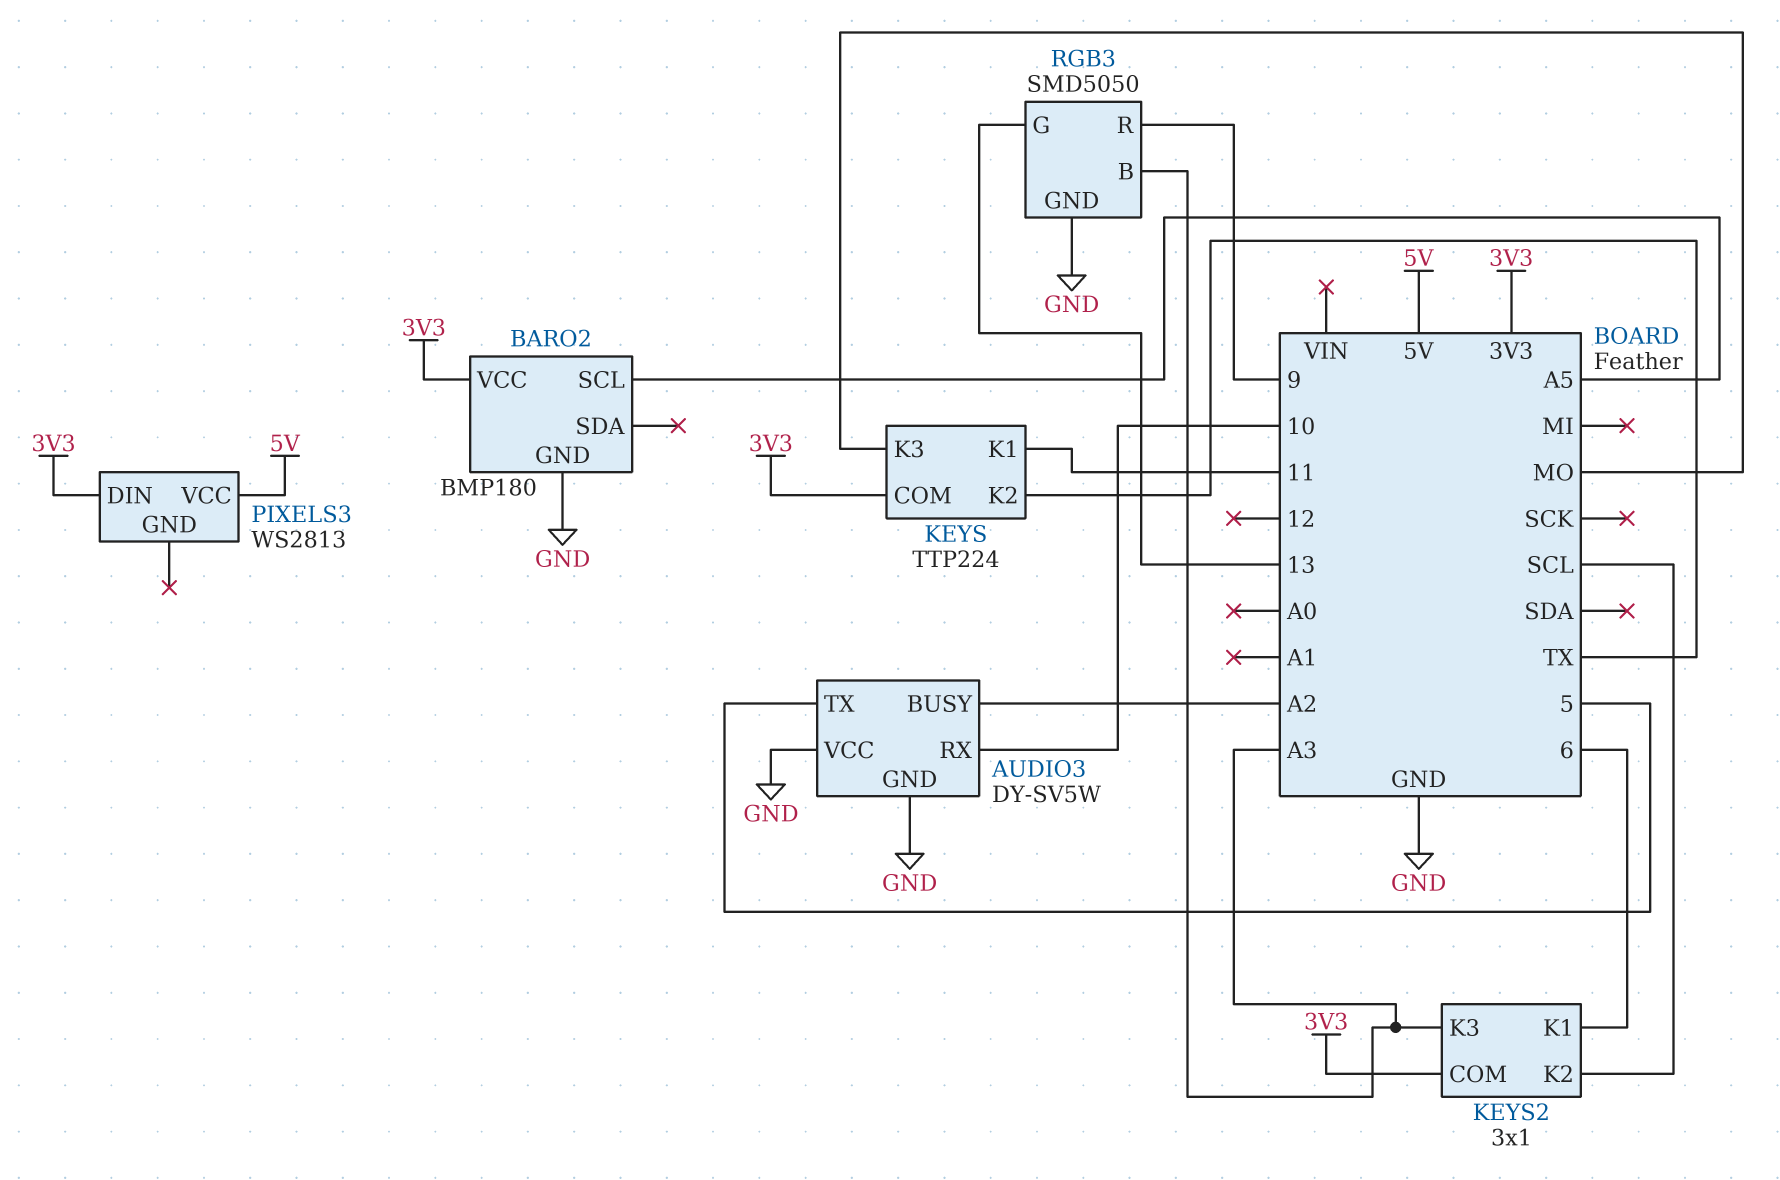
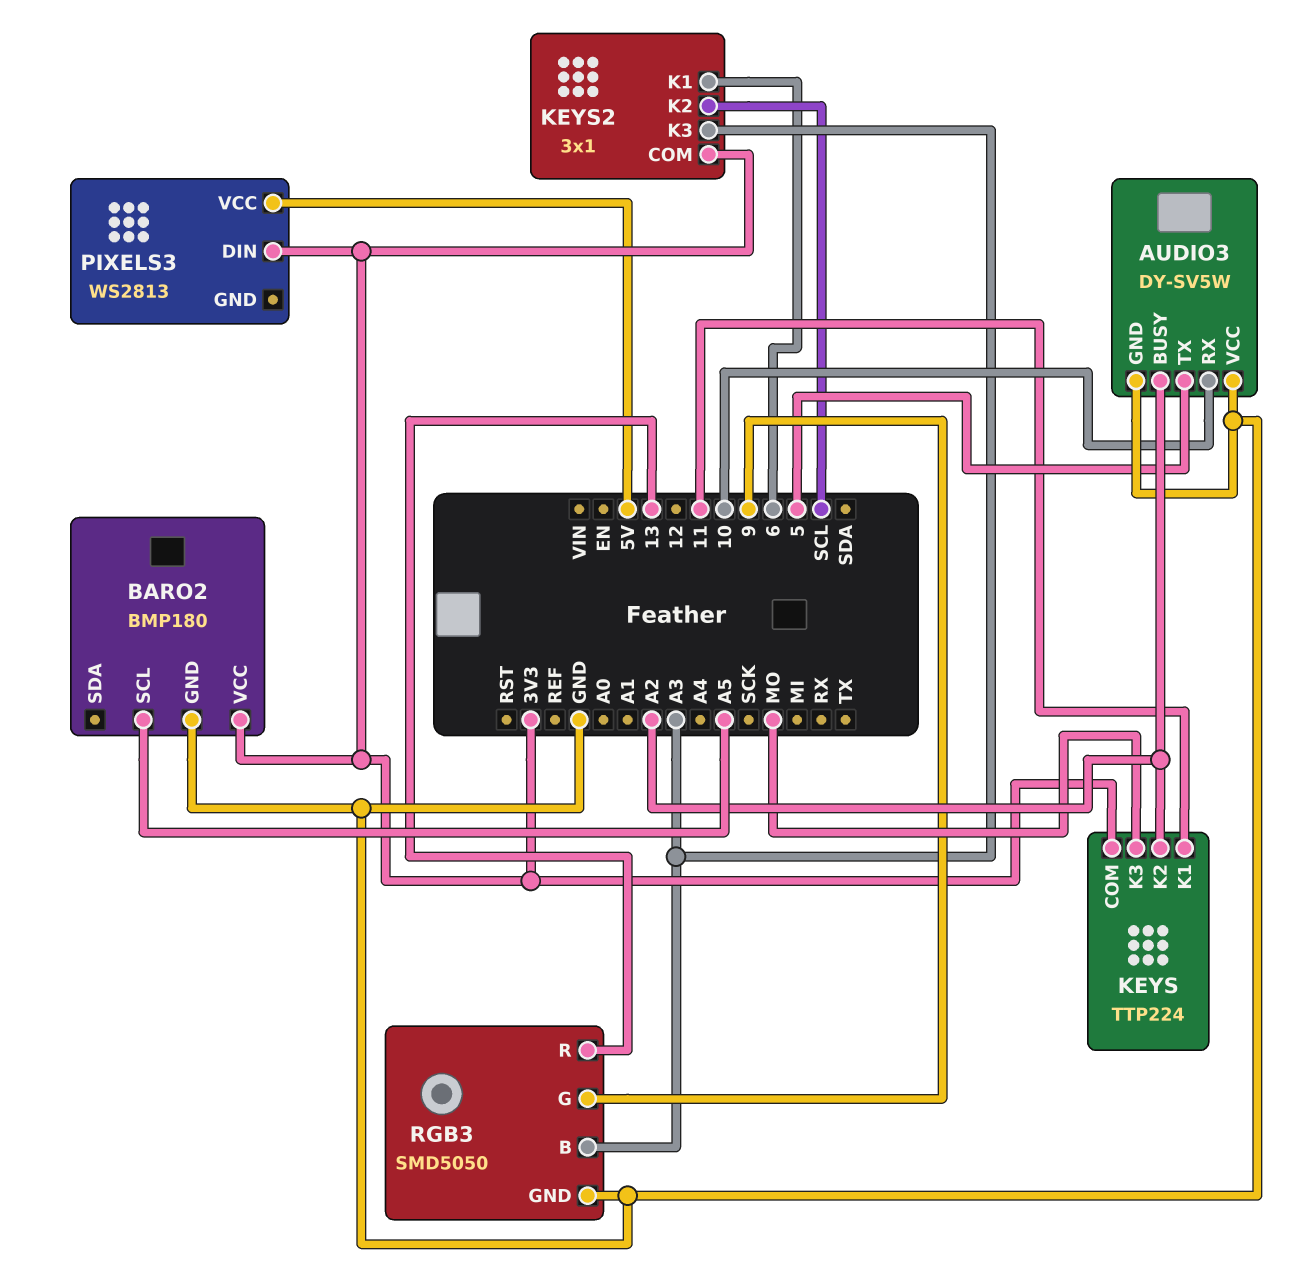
KEYS pin K2: TX -> A2
RGB3 pin G: 13 -> 9
RGB3 pin R: 9 -> 13

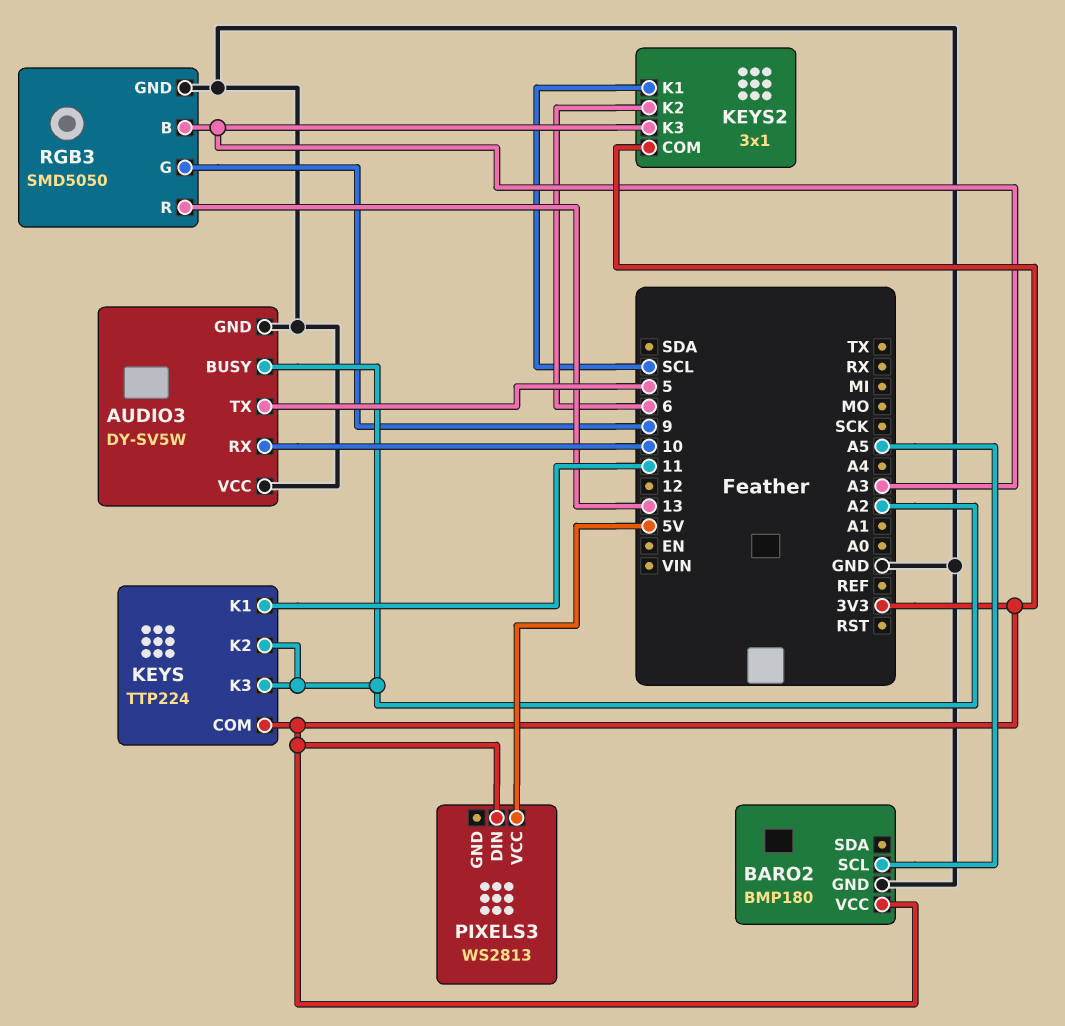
KEYS pin K3: MO -> A2
KEYS2 pin K1: 6 -> SCL
KEYS2 pin K2: SCL -> 6

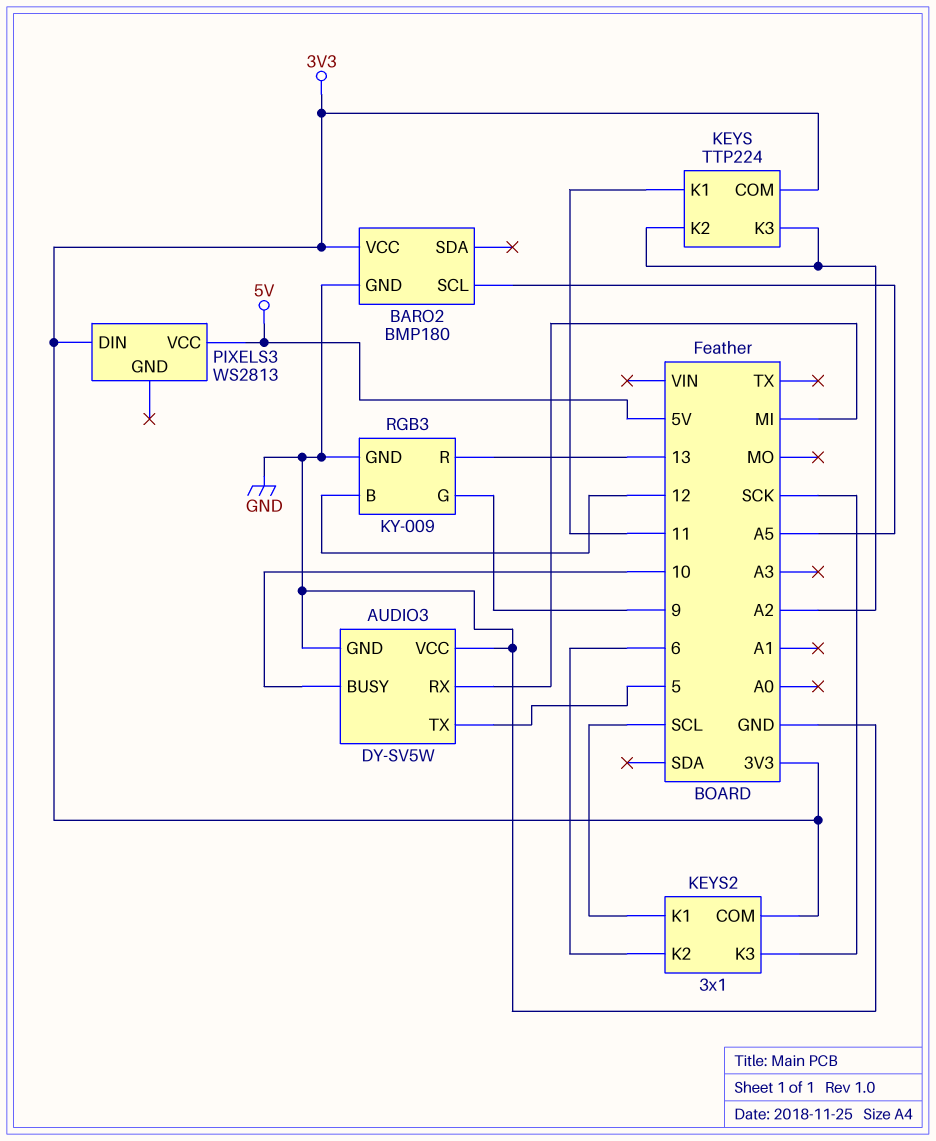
AUDIO3 pin BUSY: A2 -> 10
AUDIO3 pin RX: 10 -> MI
KEYS2 pin K3: A3 -> SCK
RGB3: SMD5050 -> KY-009
RGB3 pin B: A3 -> 12

